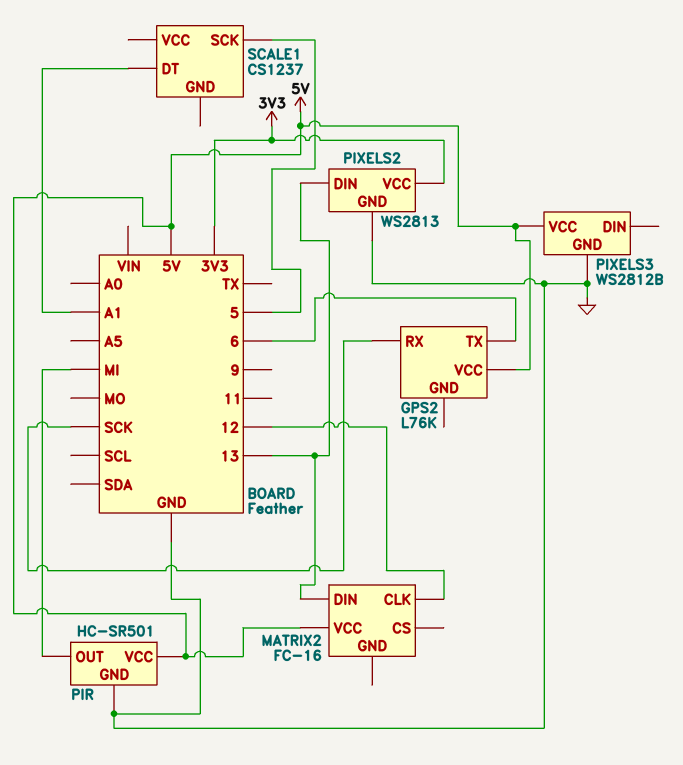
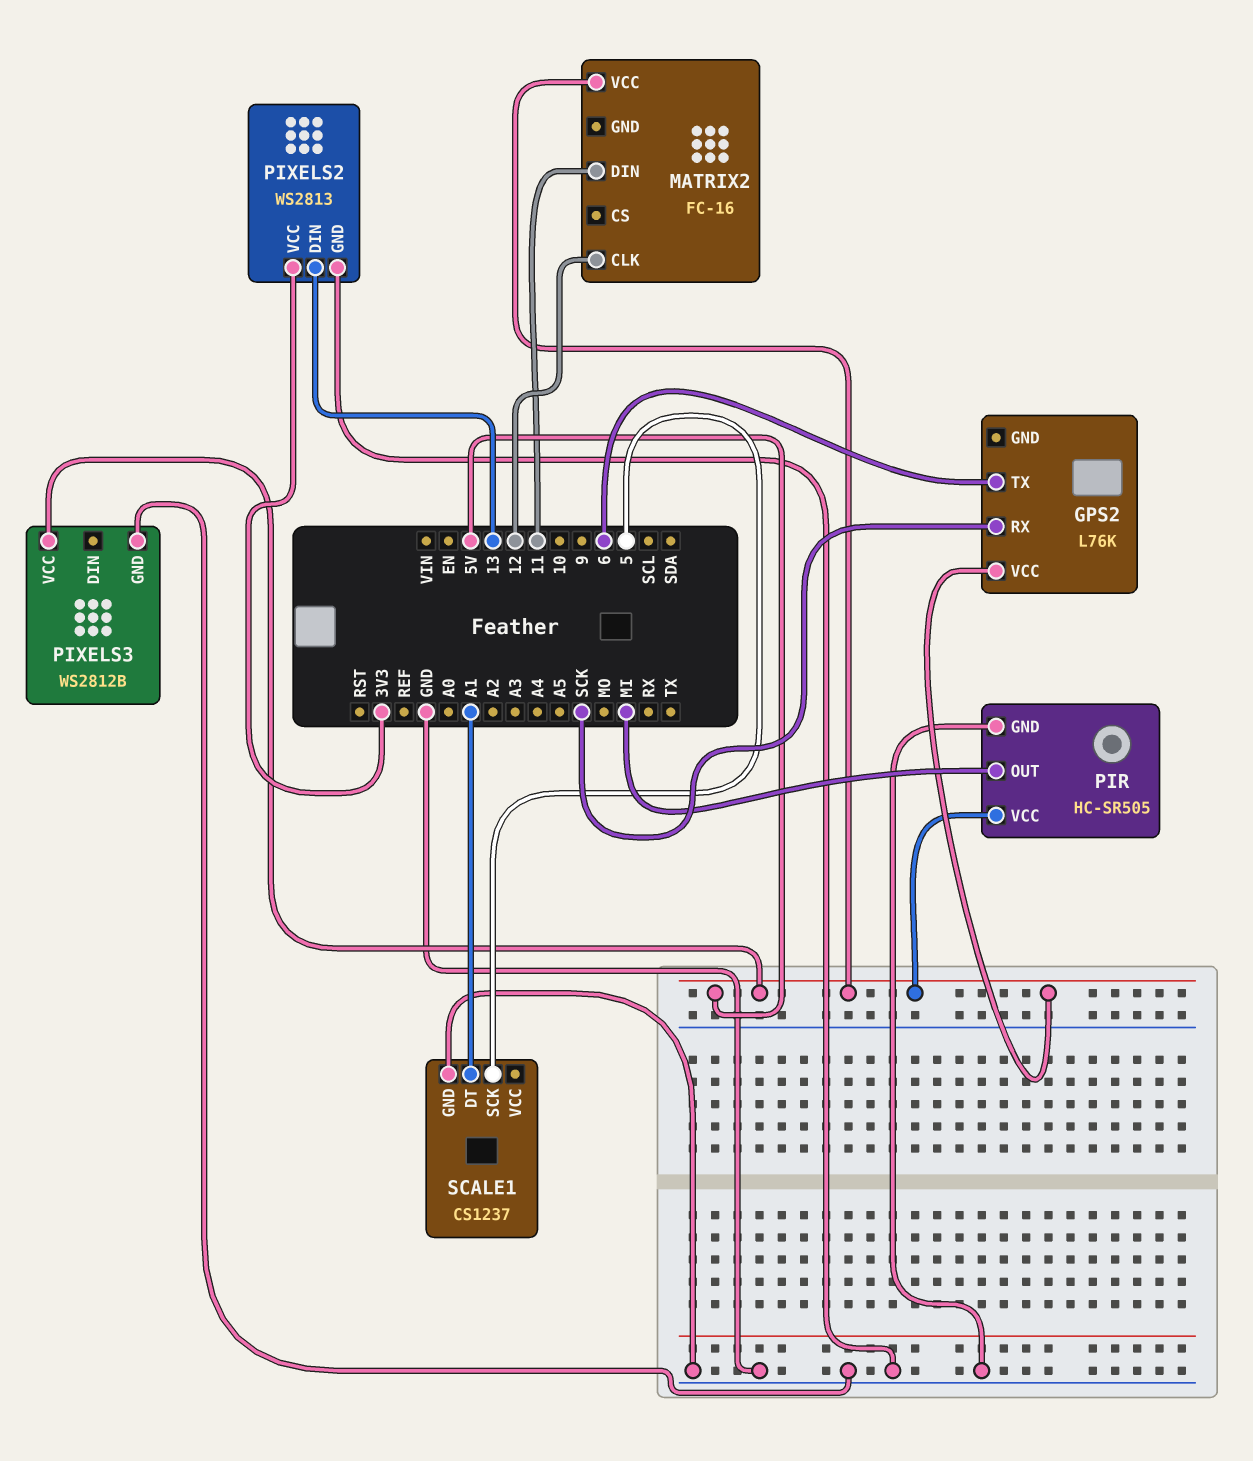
MATRIX2 pin DIN: 13 -> 11
PIR: HC-SR501 -> HC-SR505
SCALE1 pin GND: none -> GND

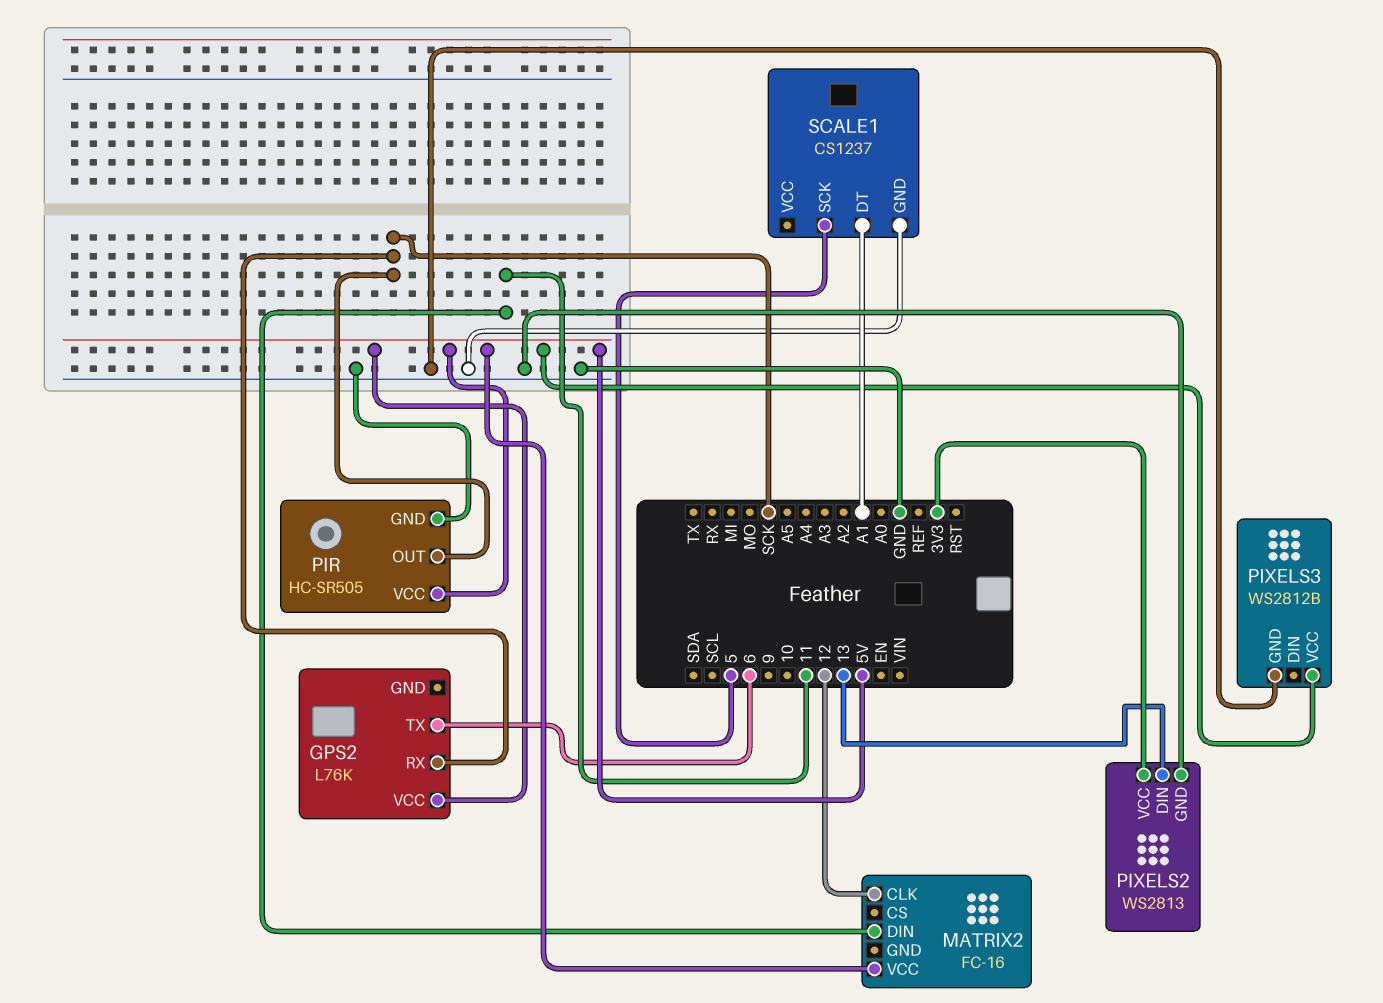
PIR pin OUT: MI -> SCK

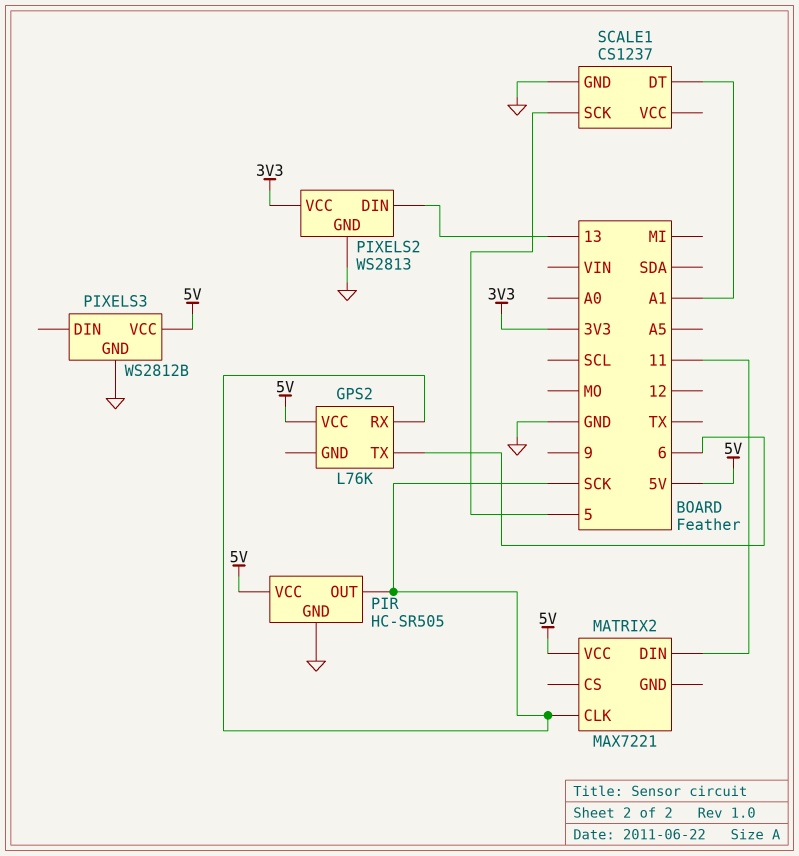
MATRIX2: FC-16 -> MAX7221
MATRIX2 pin CLK: 12 -> SCK

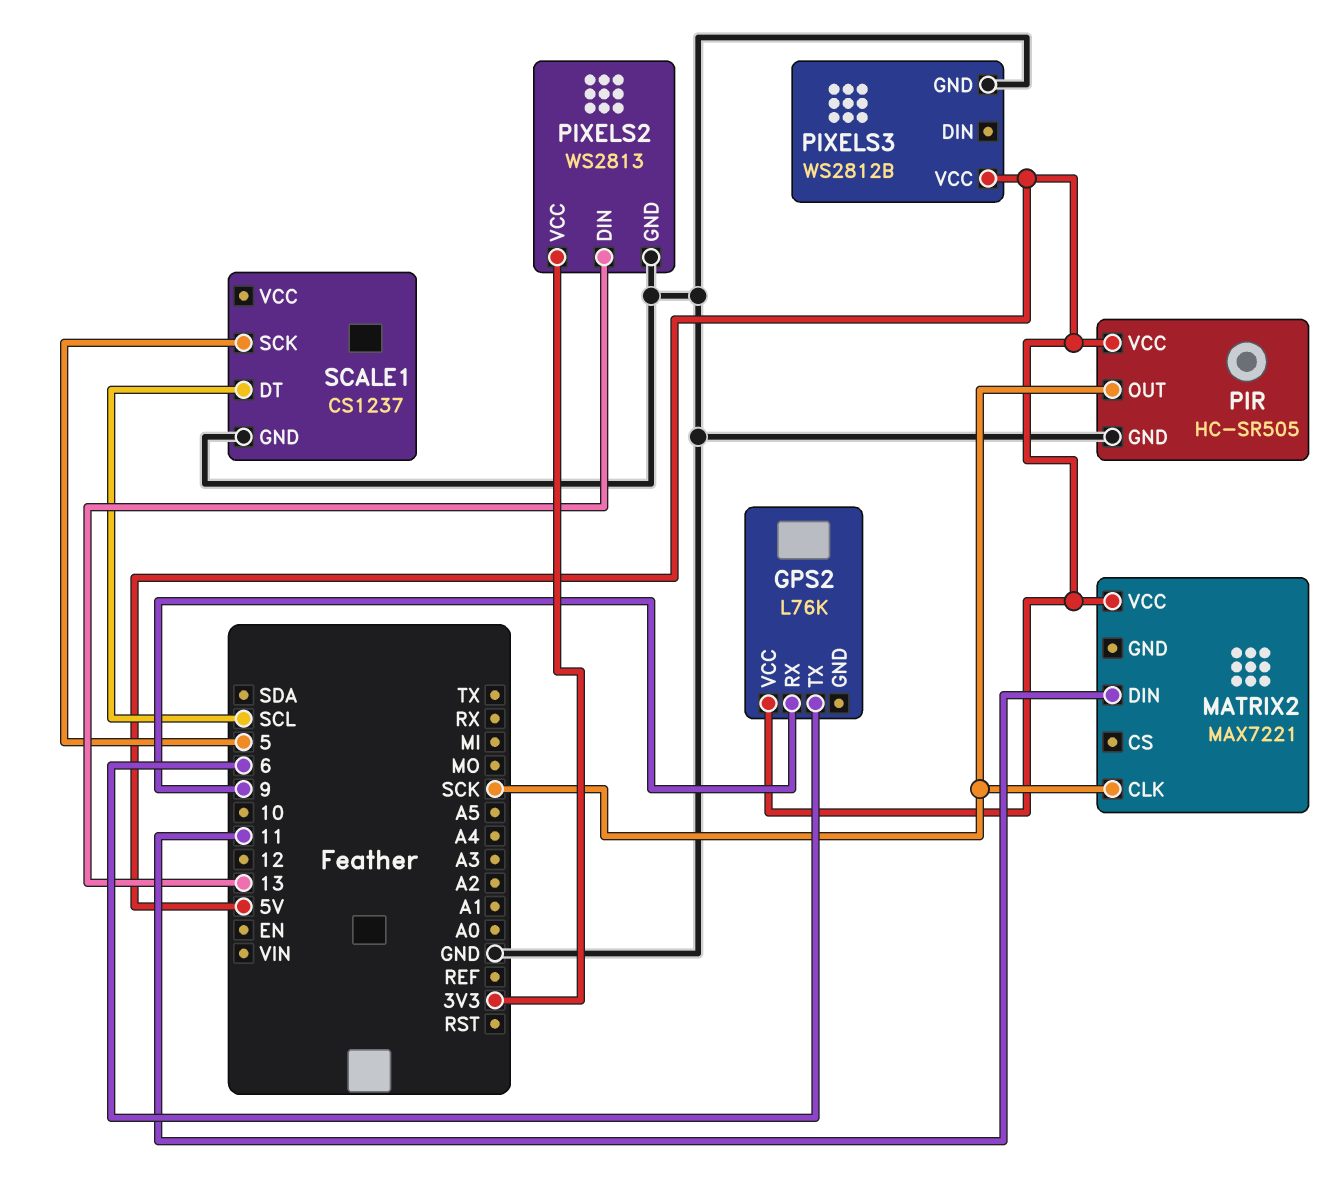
GPS2 pin RX: SCK -> 9
SCALE1 pin DT: A1 -> SCL

